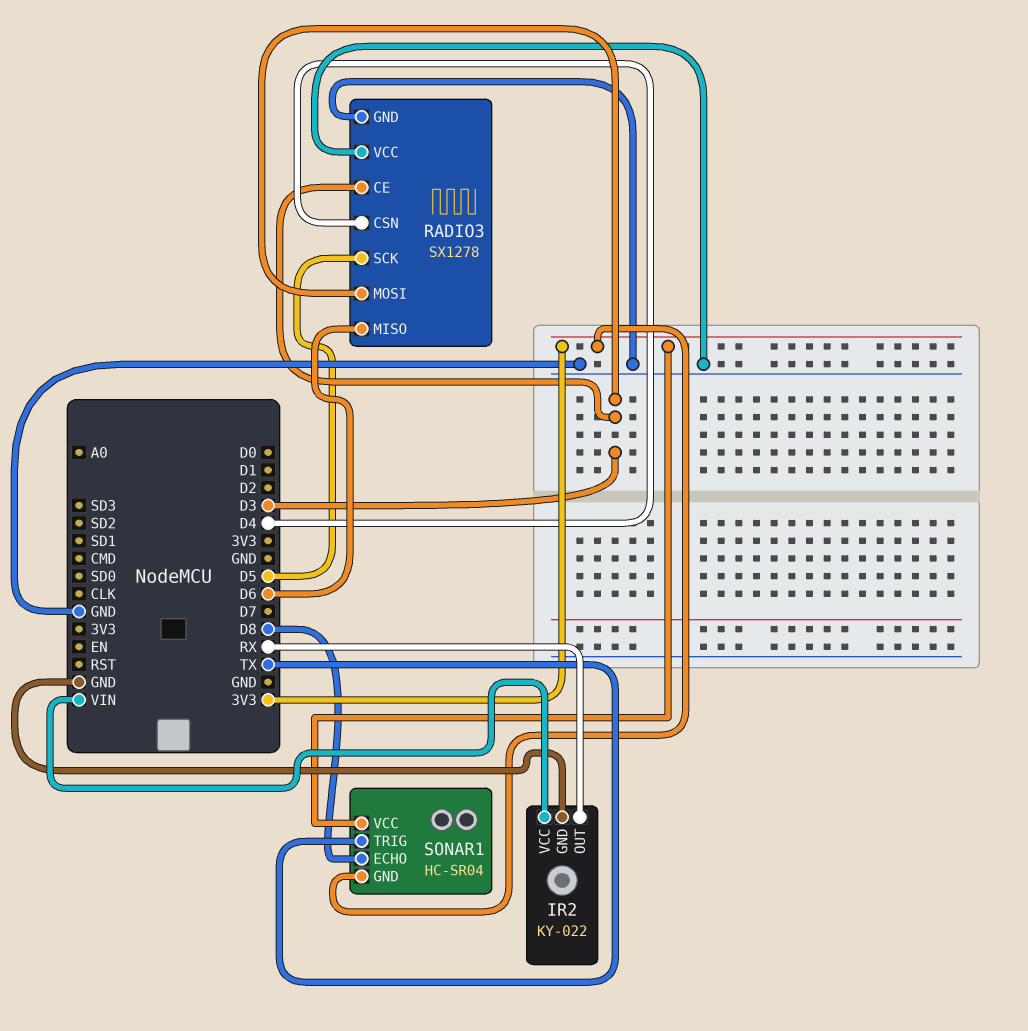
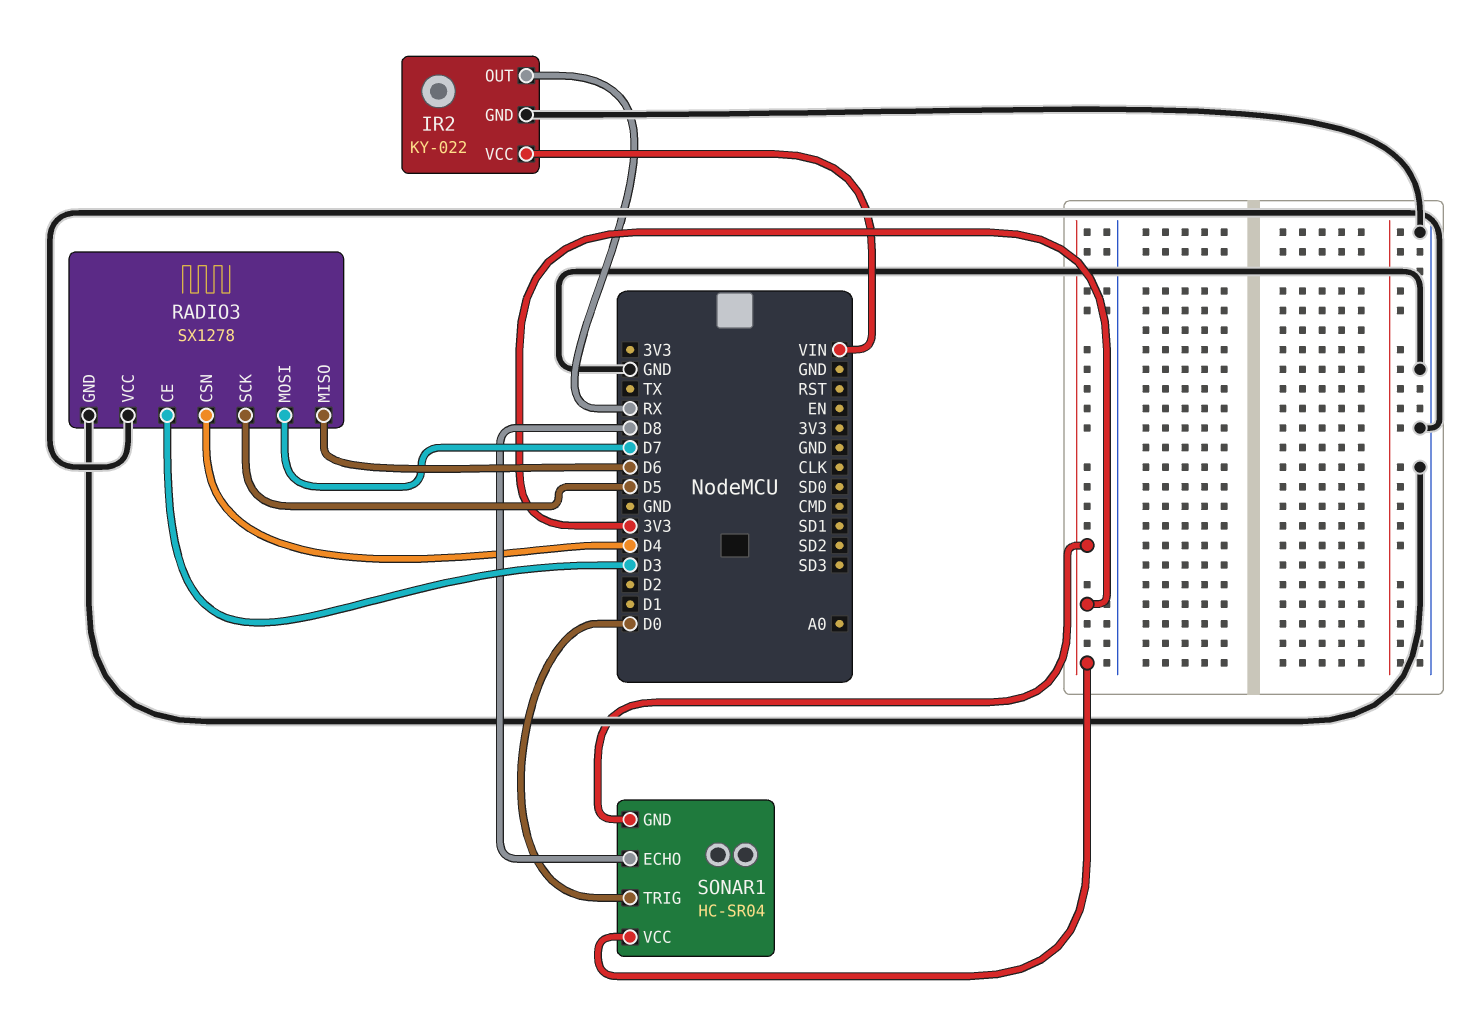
RADIO3 pin MOSI: D3 -> D7
SONAR1 pin TRIG: TX -> D0

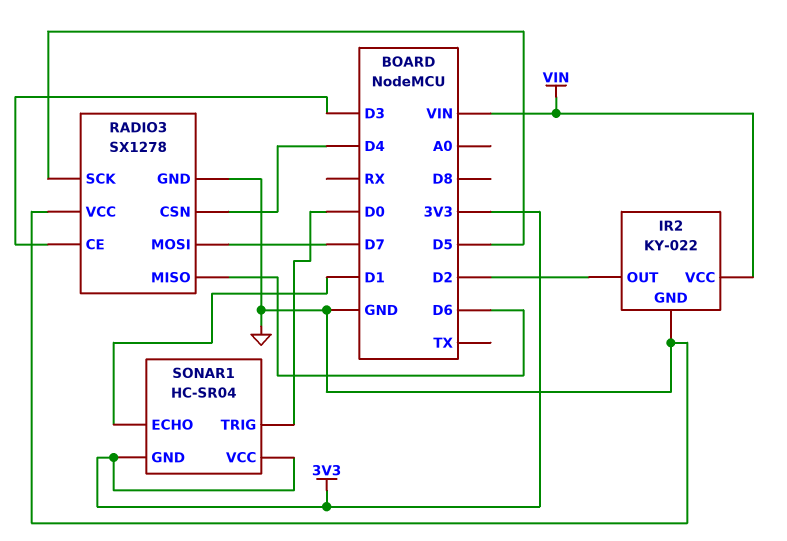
IR2 pin OUT: RX -> D2
SONAR1 pin ECHO: D8 -> D1

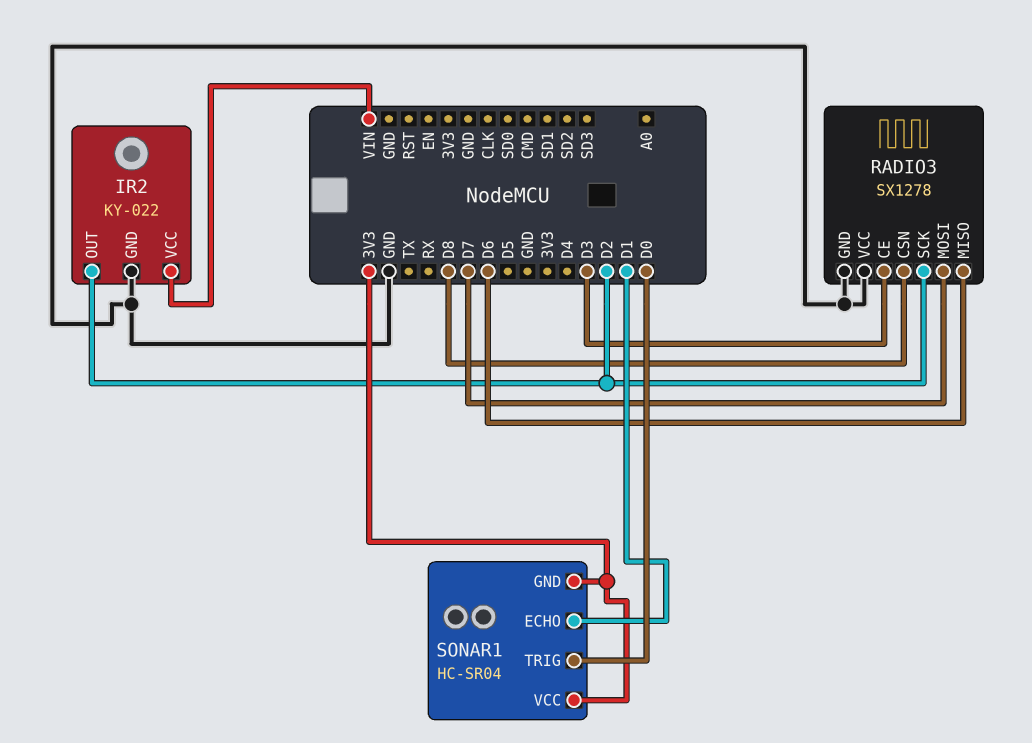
RADIO3 pin CSN: D4 -> D8
RADIO3 pin SCK: D5 -> D2

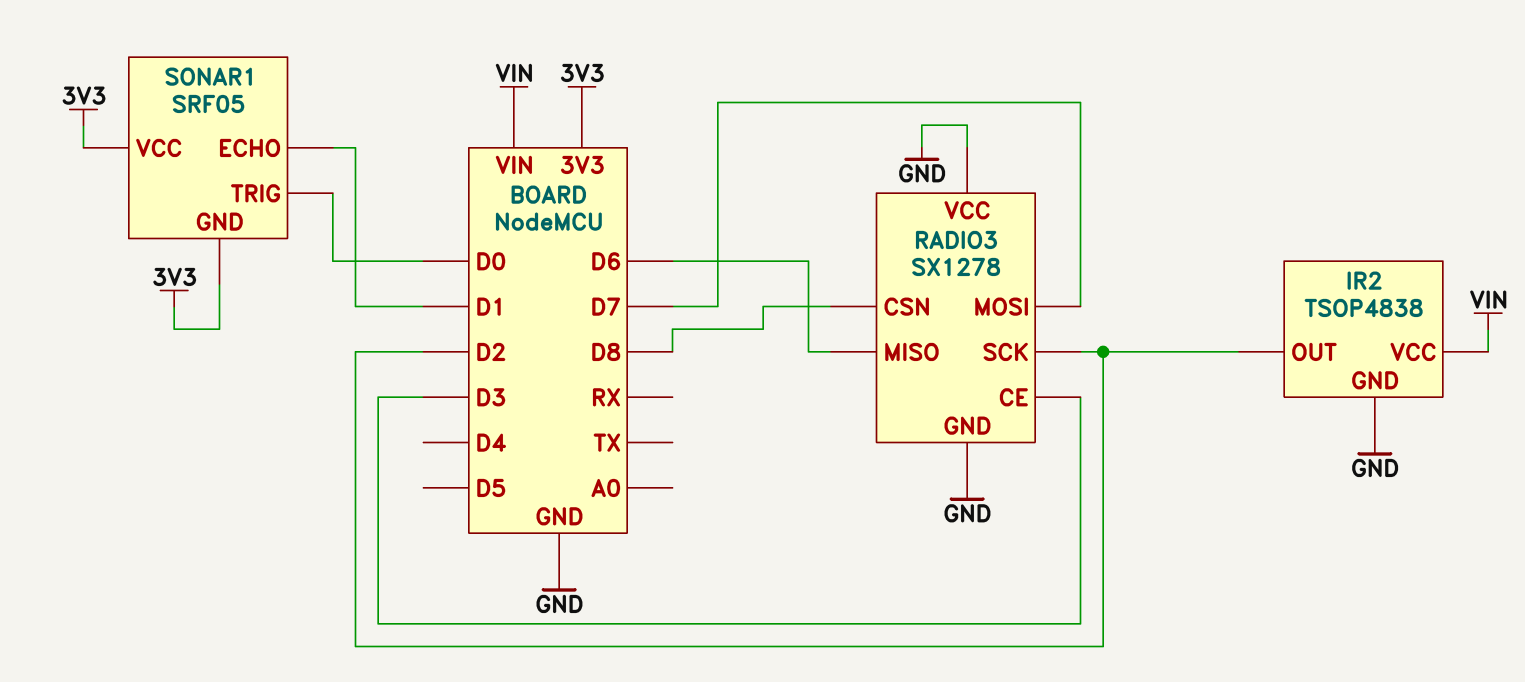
IR2: KY-022 -> TSOP4838
SONAR1: HC-SR04 -> SRF05

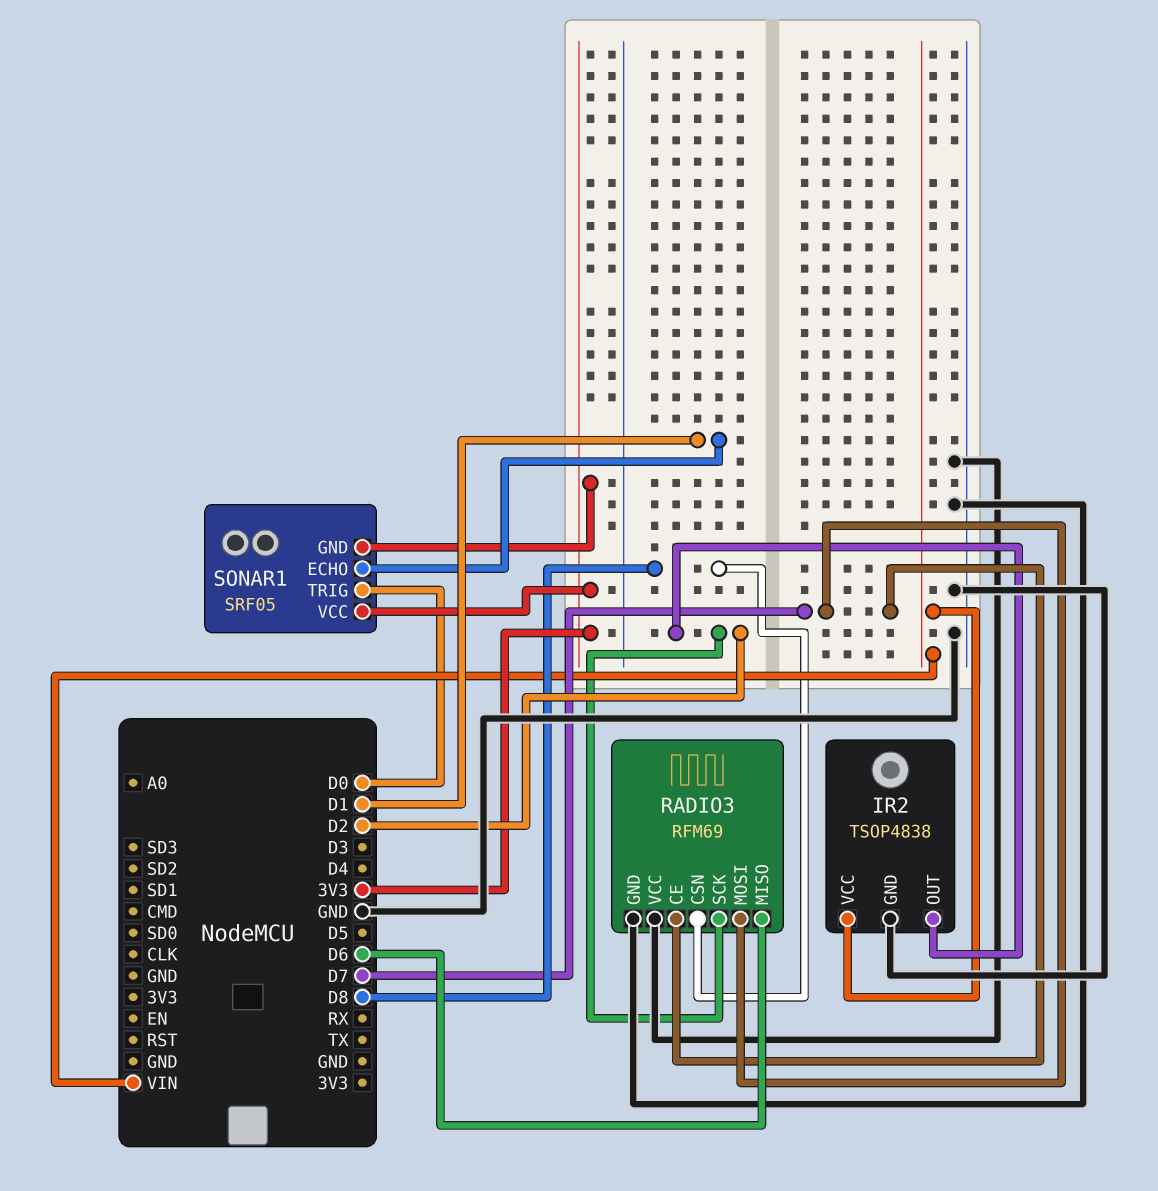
RADIO3: SX1278 -> RFM69
RADIO3 pin CE: D3 -> D7

